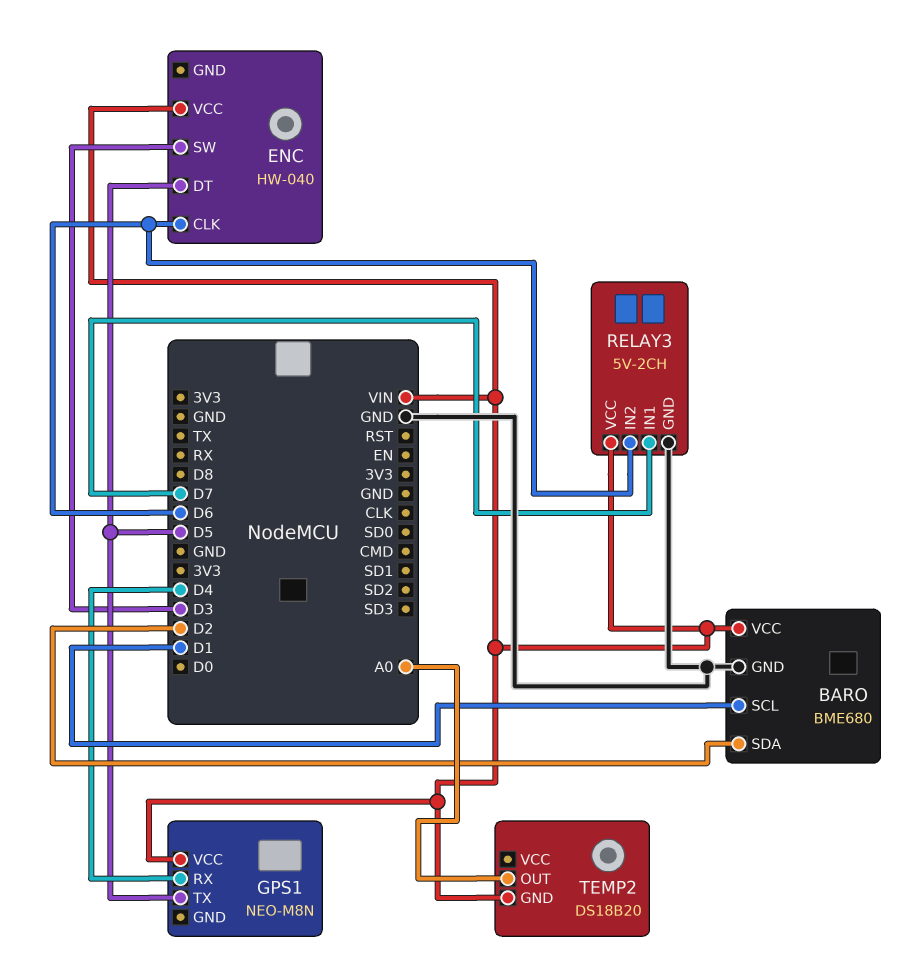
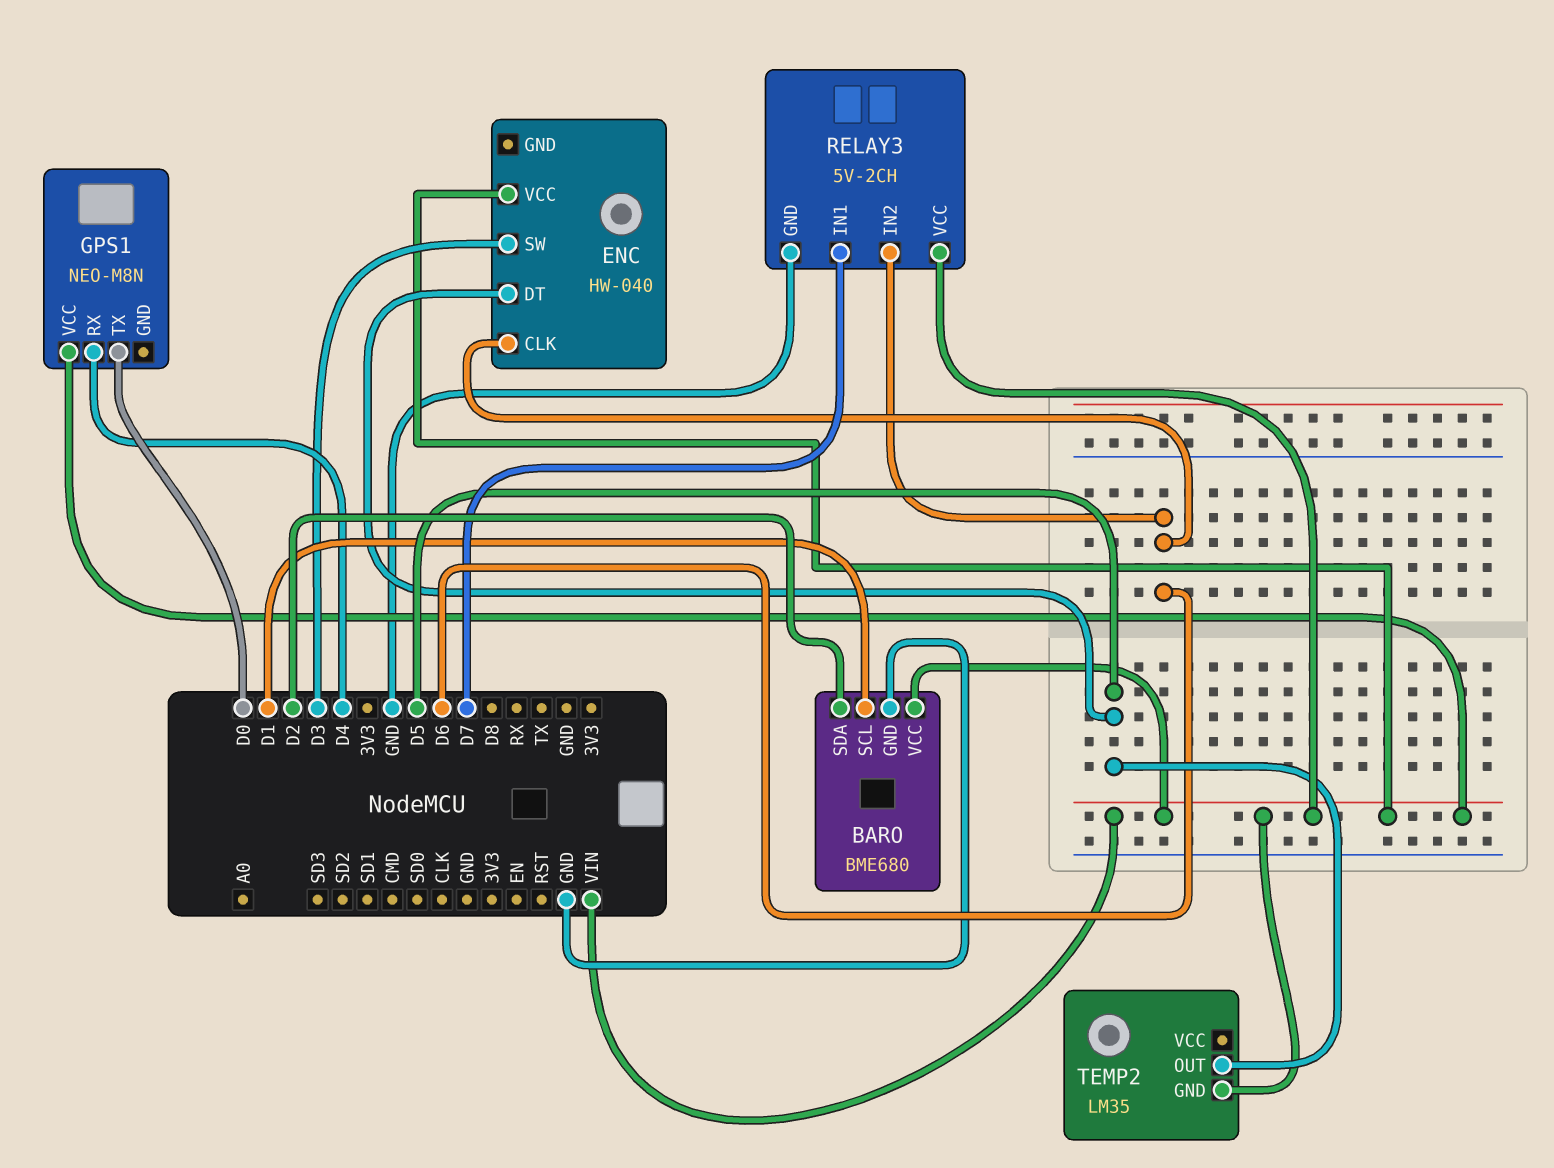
GPS1 pin TX: D5 -> D0
TEMP2: DS18B20 -> LM35
TEMP2 pin OUT: A0 -> D5

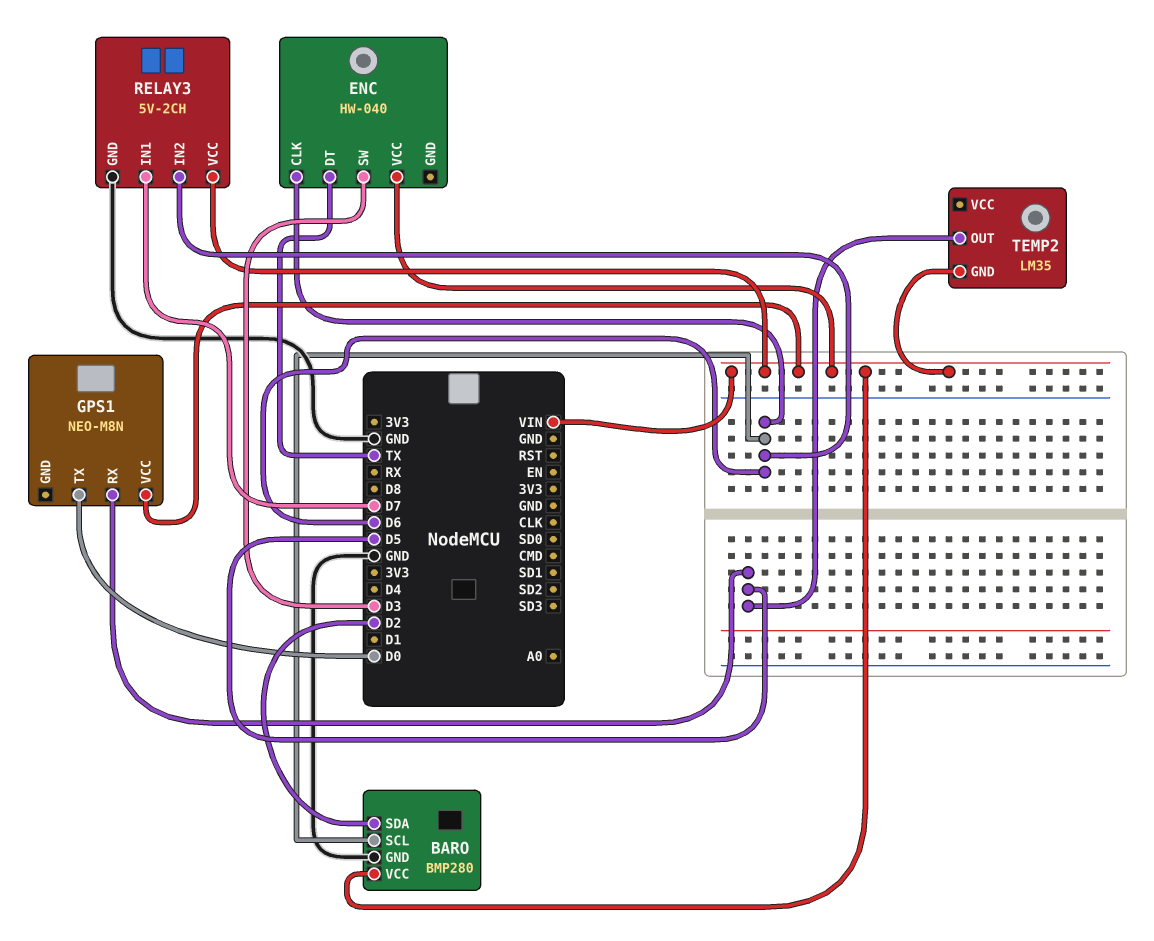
BARO: BME680 -> BMP280
BARO pin SCL: D1 -> D6
ENC pin DT: D5 -> TX
GPS1 pin RX: D4 -> D5

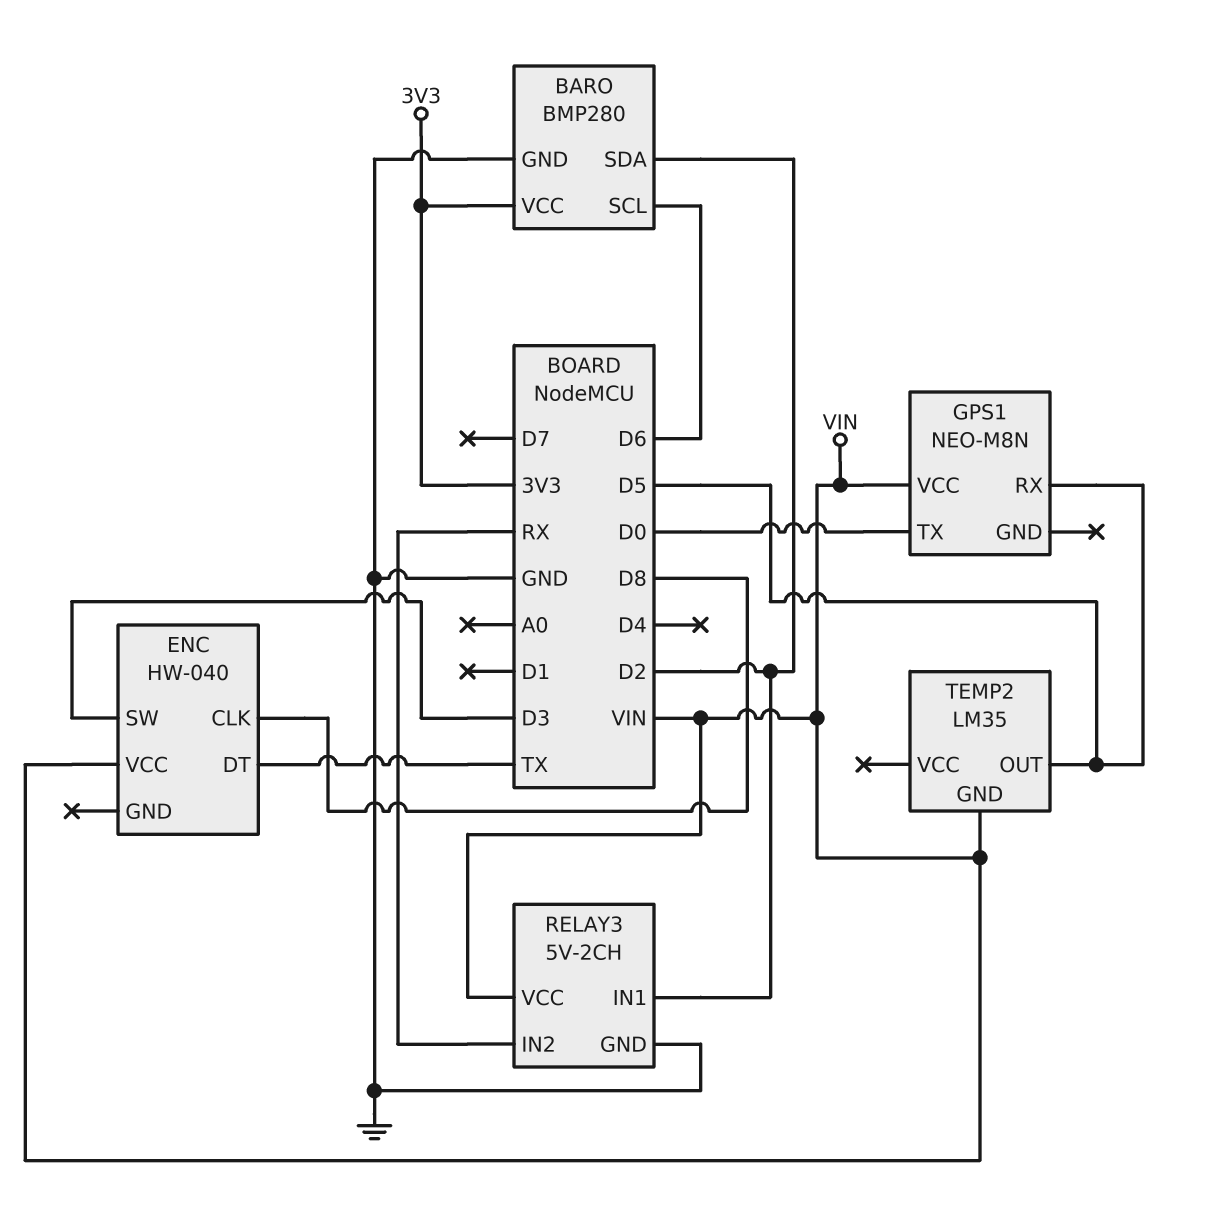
BARO pin VCC: VIN -> 3V3
ENC pin CLK: D6 -> D8
RELAY3 pin IN1: D7 -> D2
RELAY3 pin IN2: D6 -> RX

